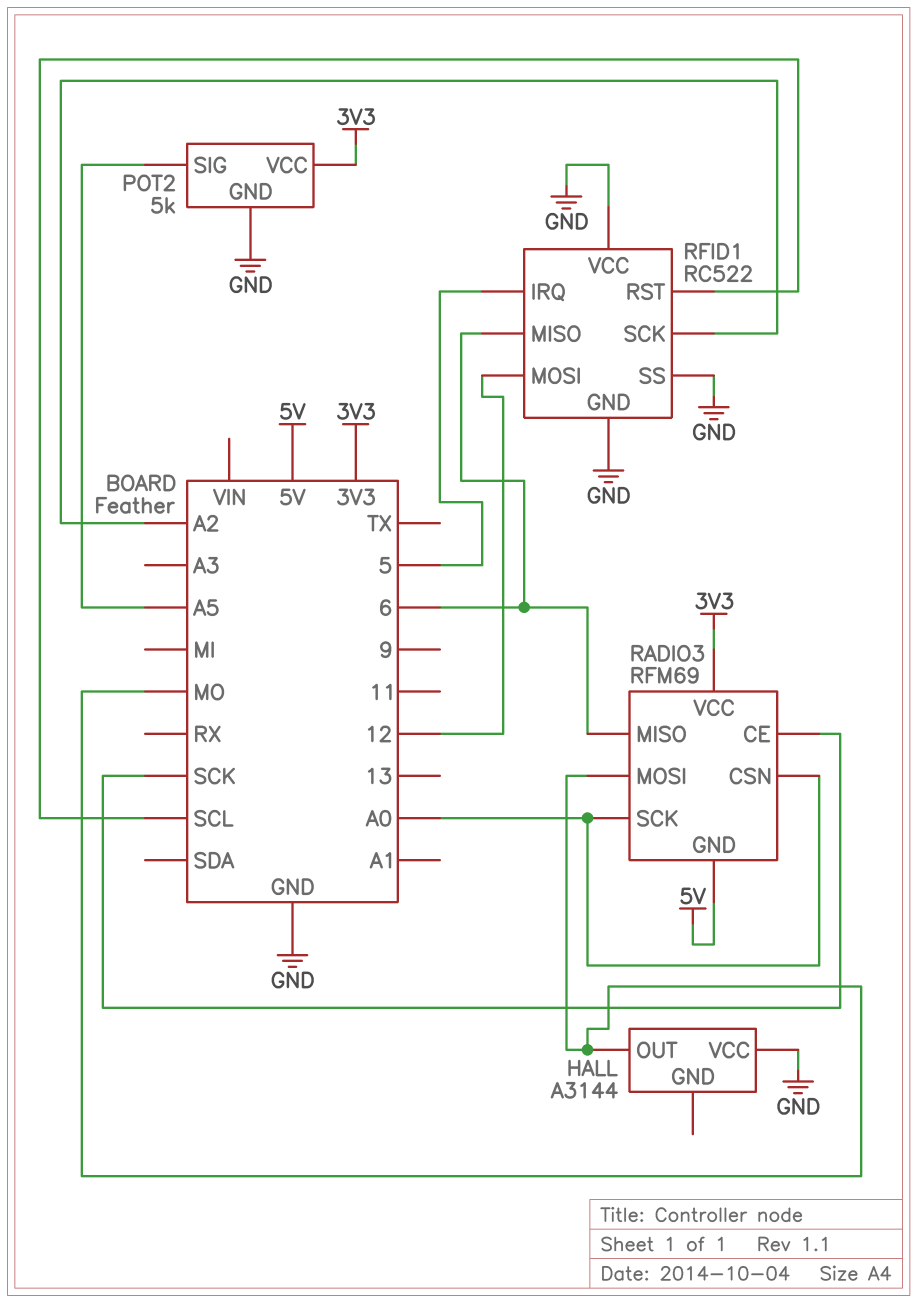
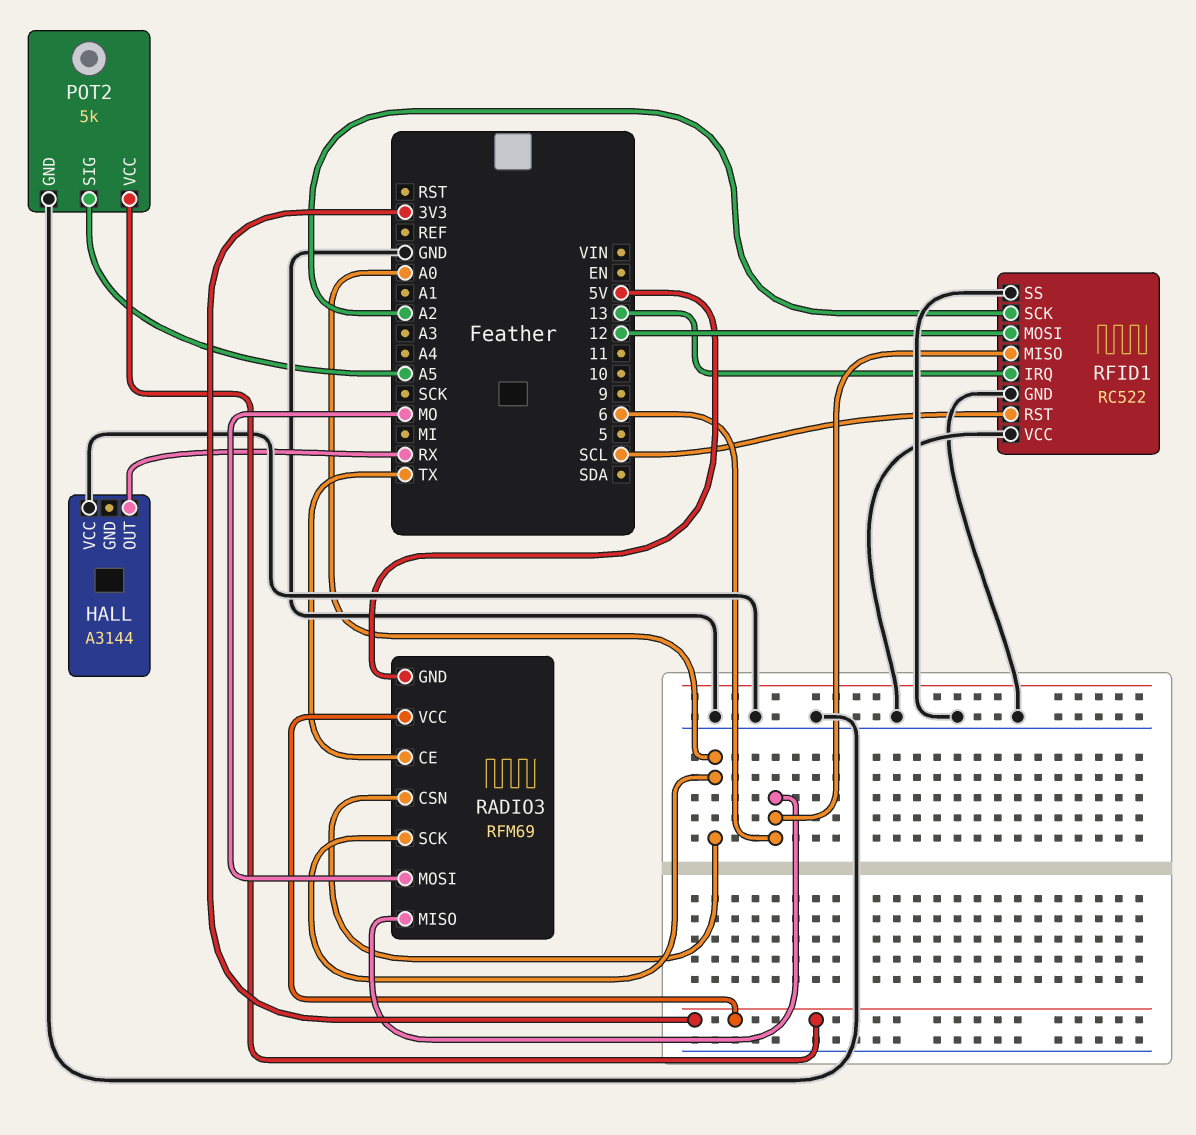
HALL pin OUT: MO -> RX
RADIO3 pin CE: SCK -> TX
RFID1 pin IRQ: 5 -> 13

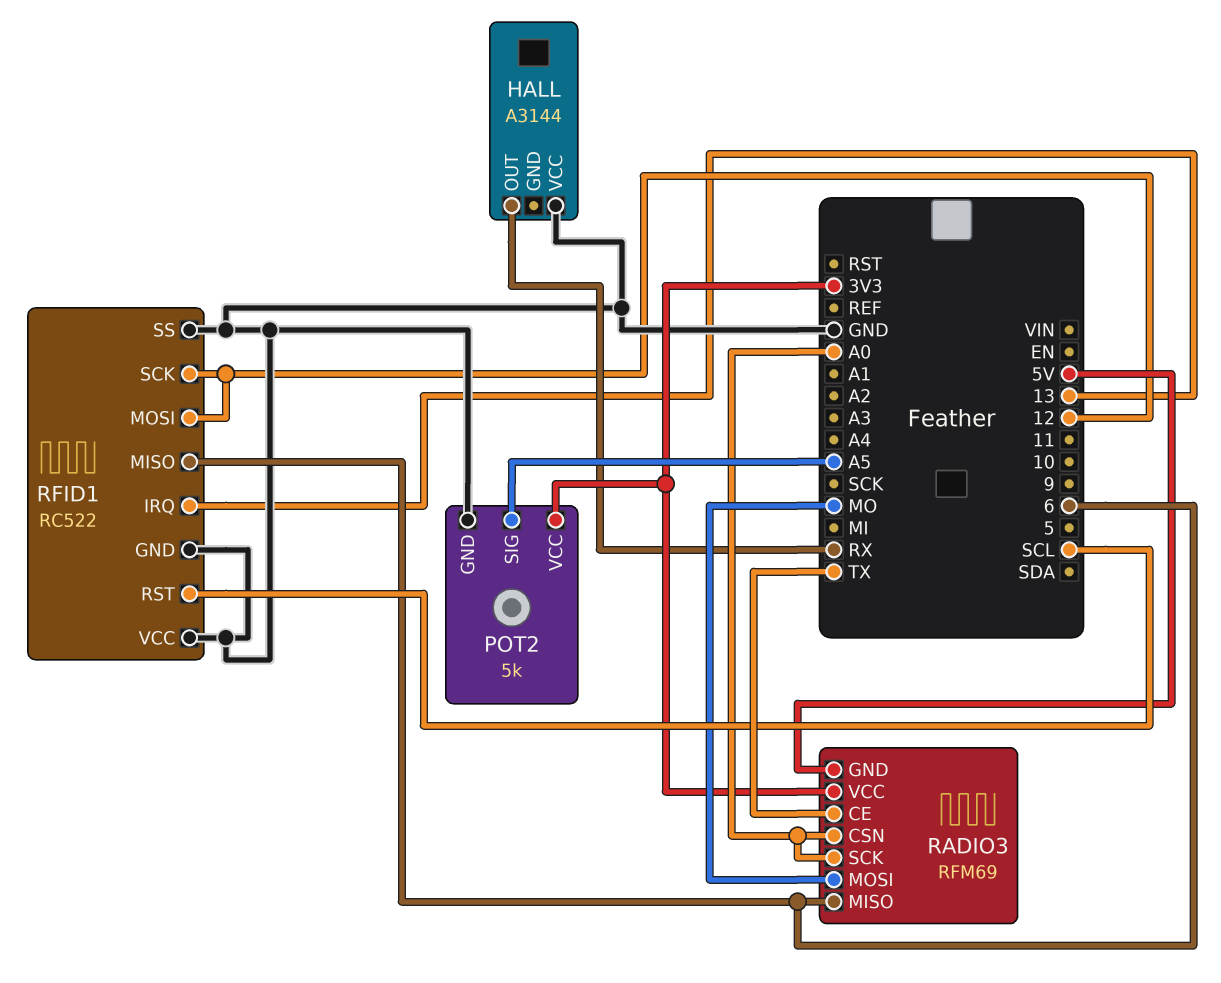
RFID1 pin SCK: A2 -> 12

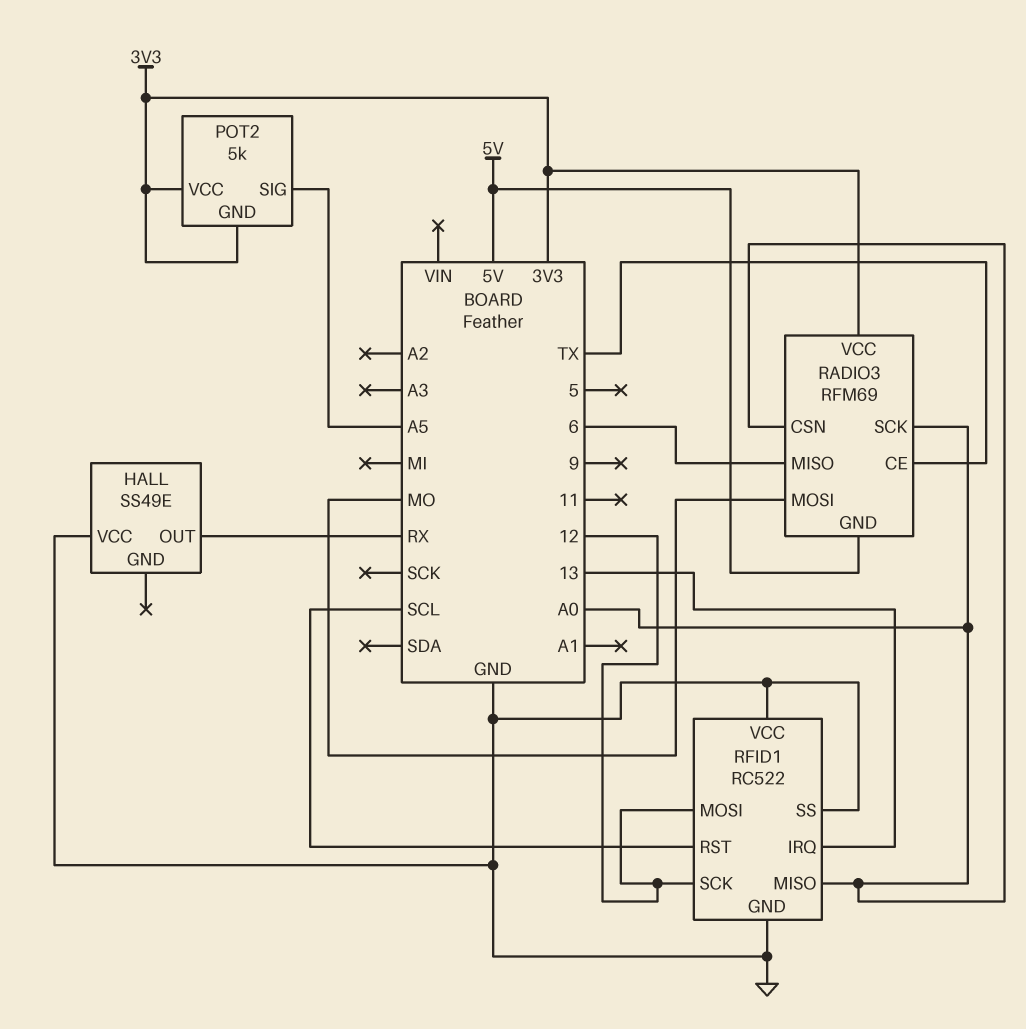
HALL: A3144 -> SS49E
POT2 pin GND: GND -> 3V3
RFID1 pin MISO: 6 -> A0

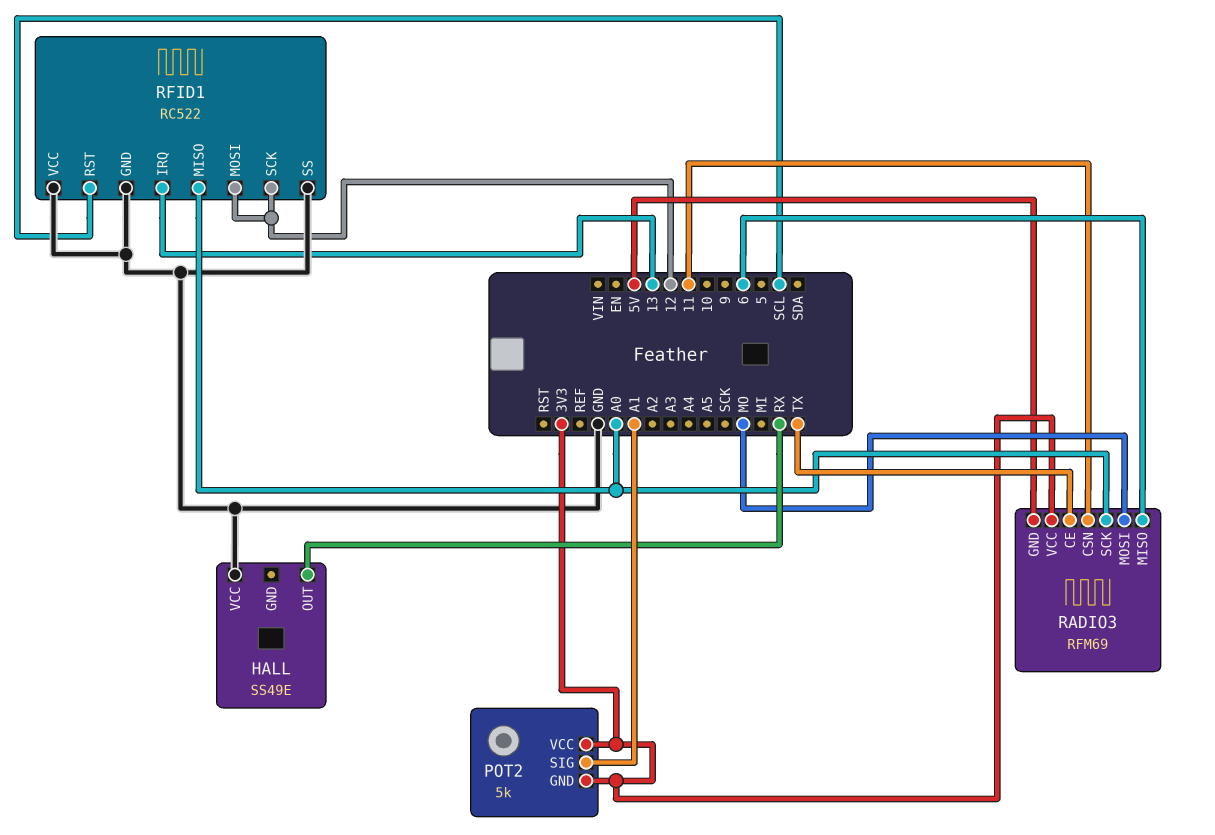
POT2 pin SIG: A5 -> A1
RADIO3 pin CSN: A0 -> 11

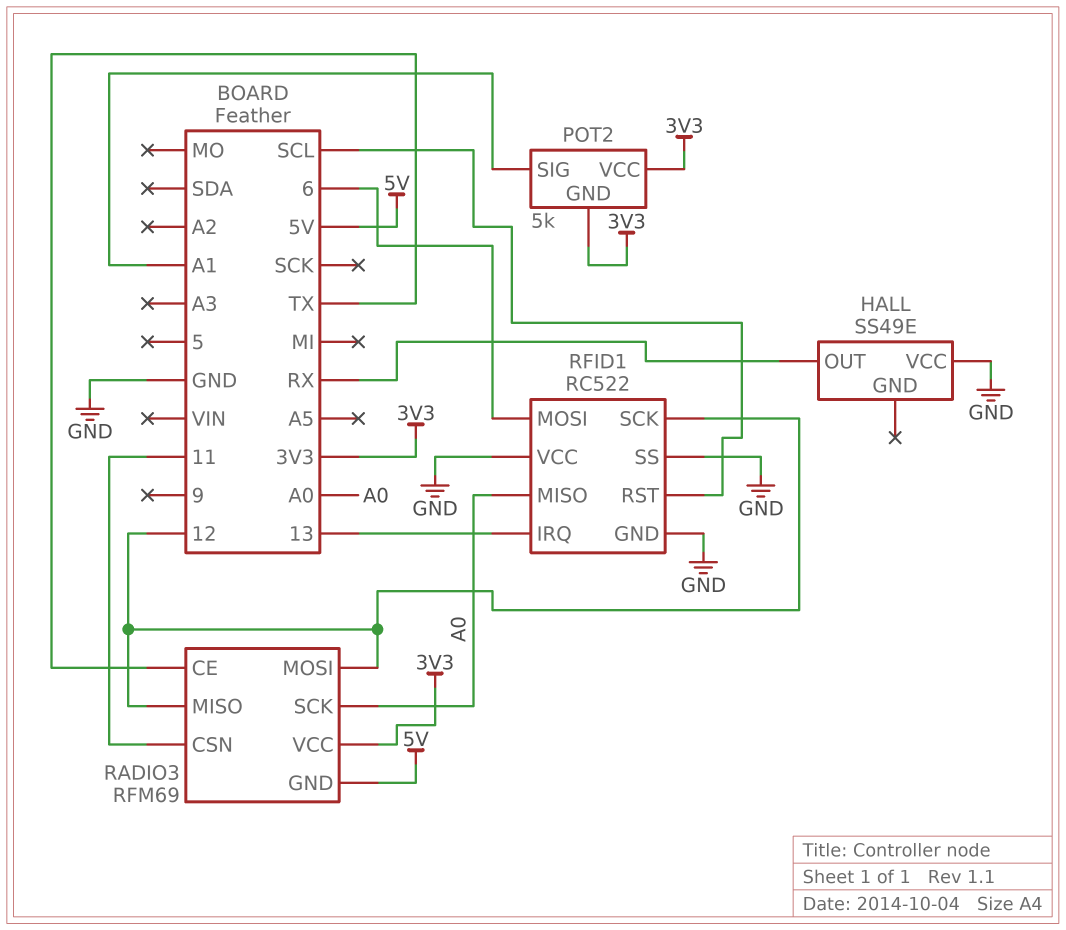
RADIO3 pin MISO: 6 -> 12
RADIO3 pin MOSI: MO -> 12
RFID1 pin MOSI: 12 -> 6

